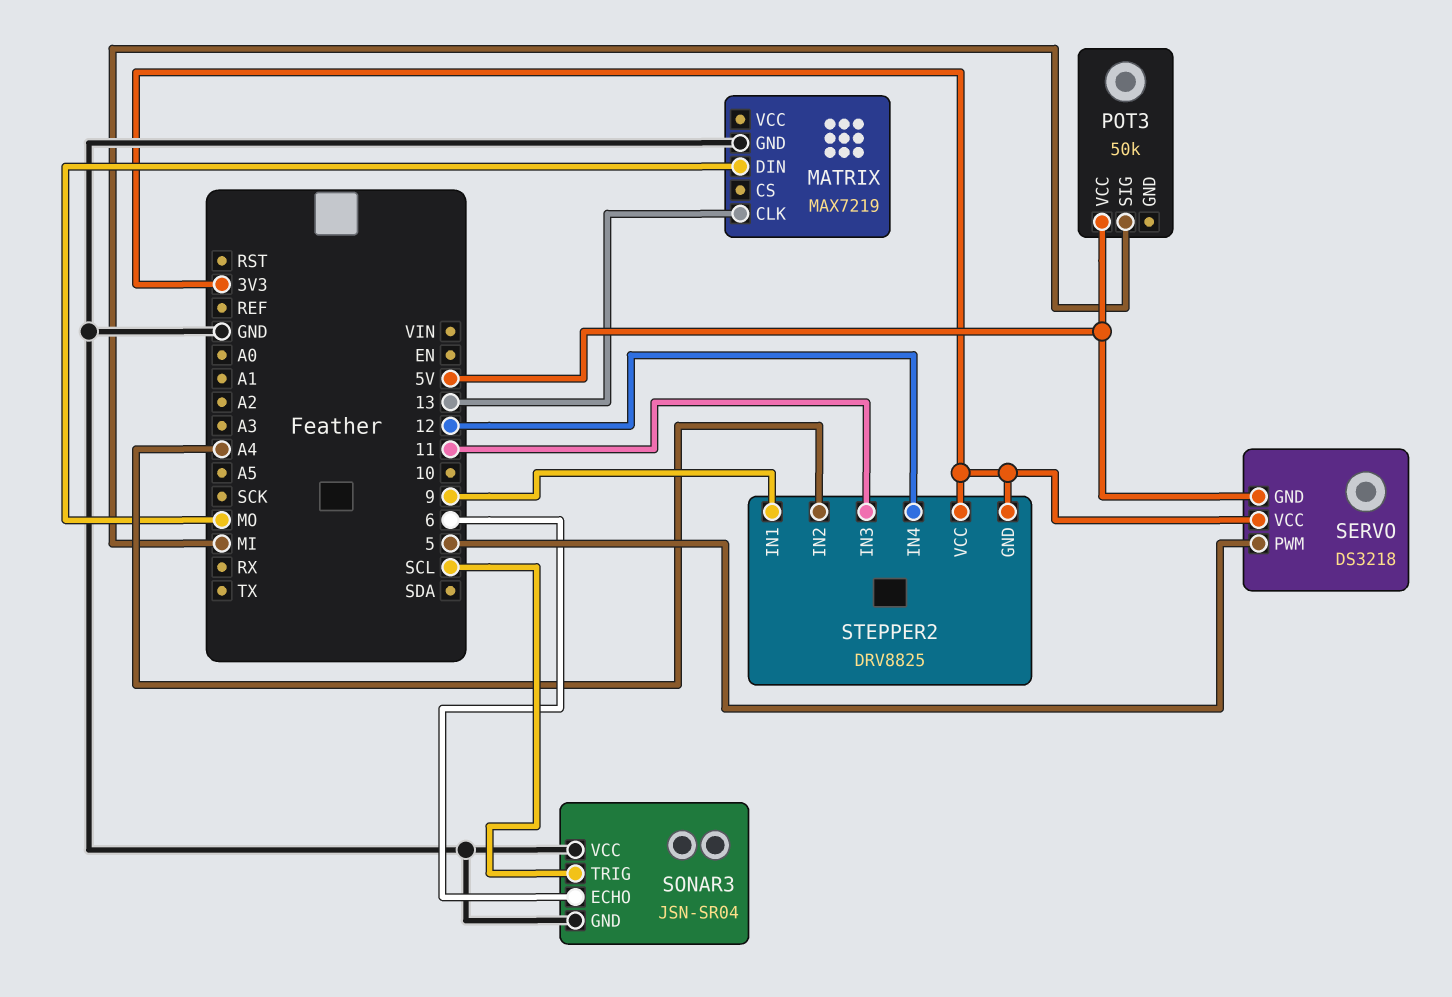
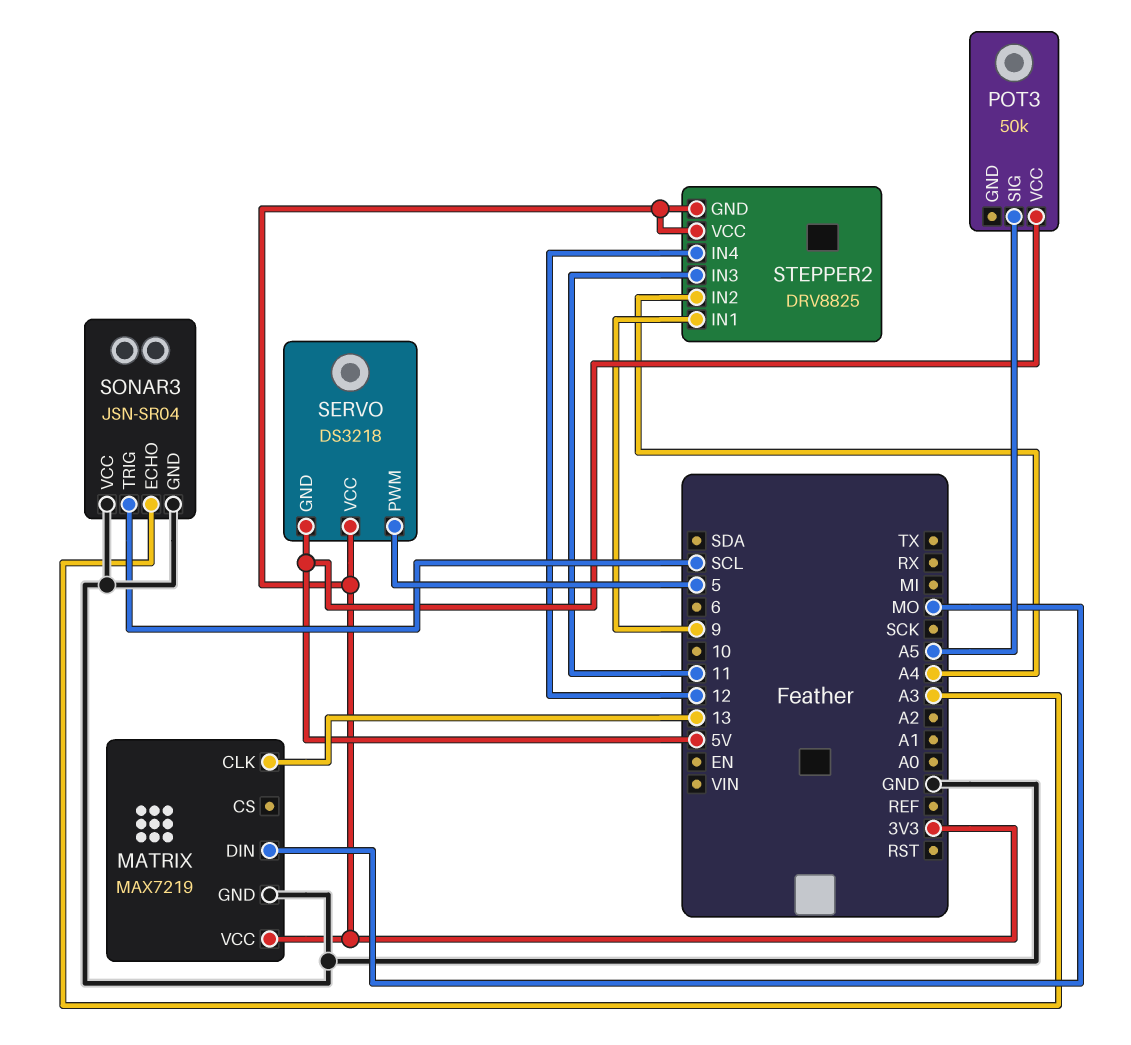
MATRIX pin VCC: none -> 3V3
POT3 pin SIG: MI -> A5
SONAR3 pin ECHO: 6 -> A3

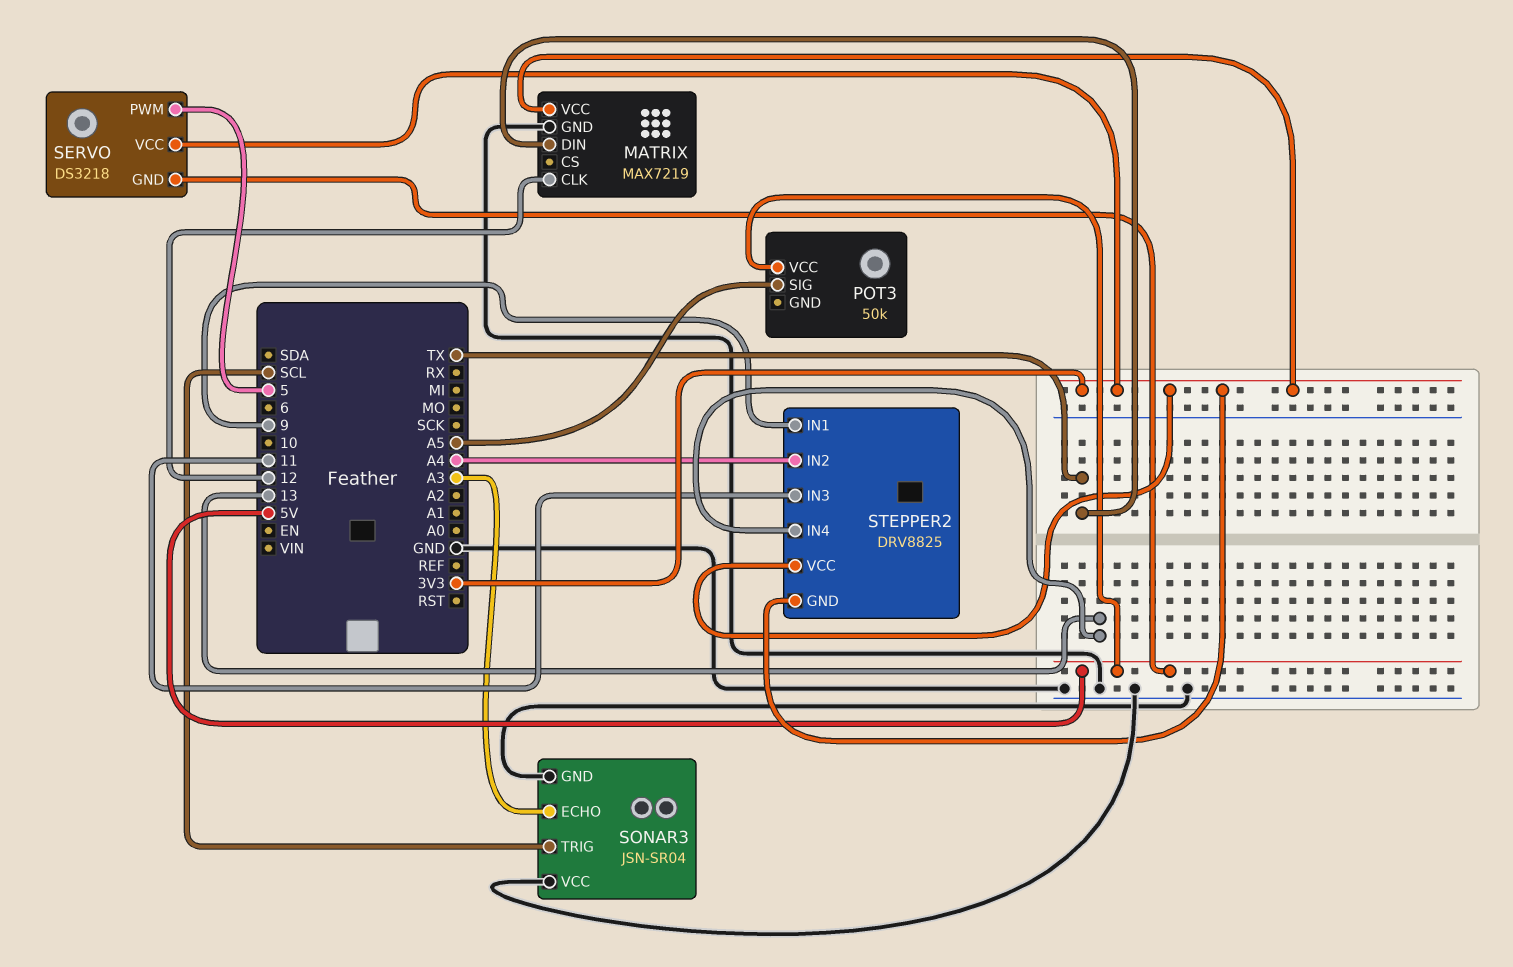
MATRIX pin CLK: 13 -> 12
MATRIX pin DIN: MO -> TX
STEPPER2 pin IN4: 12 -> 13

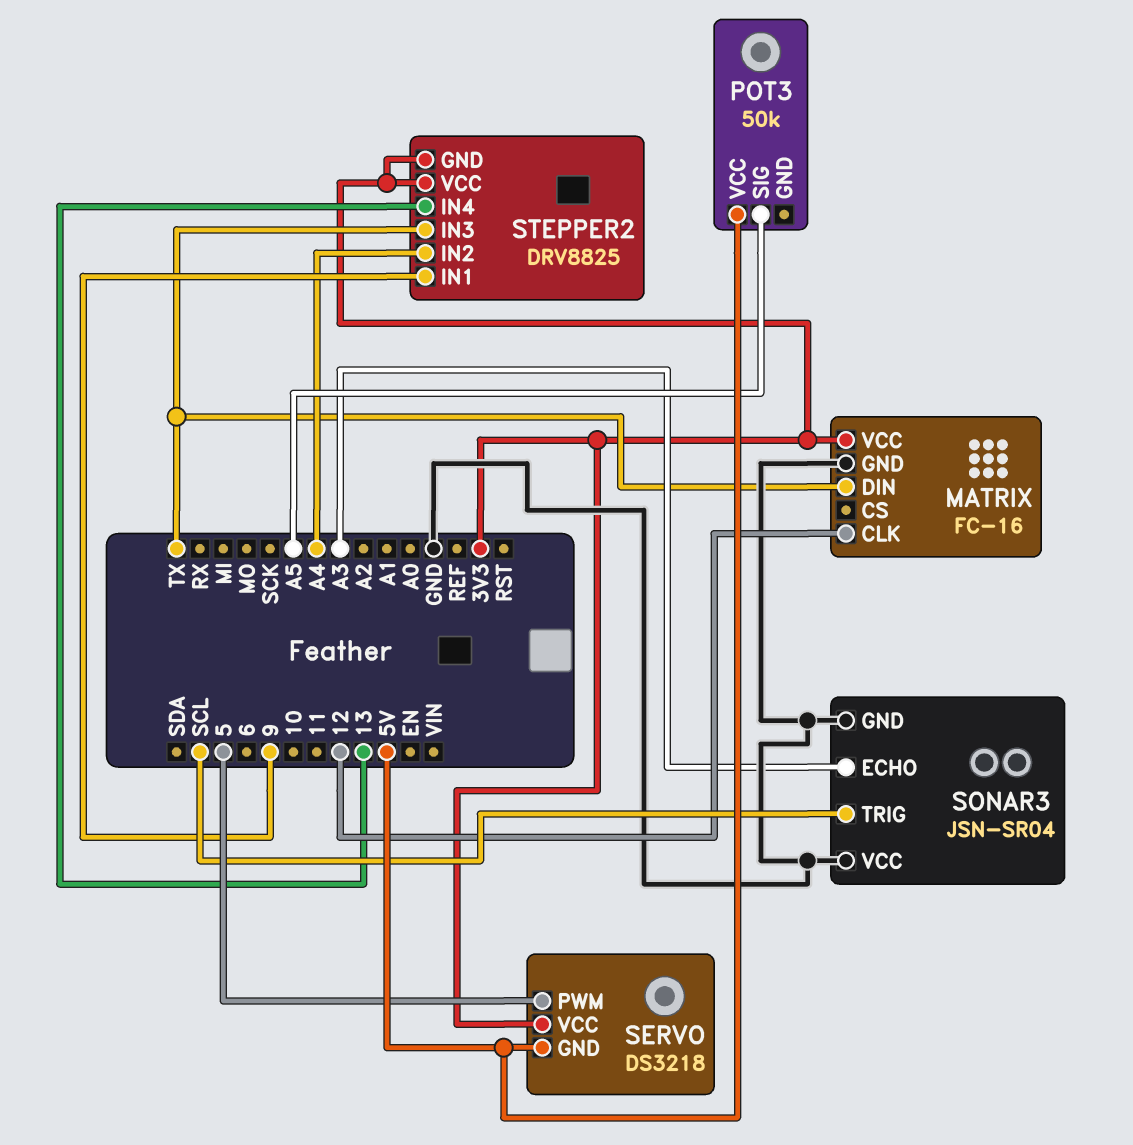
MATRIX: MAX7219 -> FC-16
STEPPER2 pin IN3: 11 -> TX

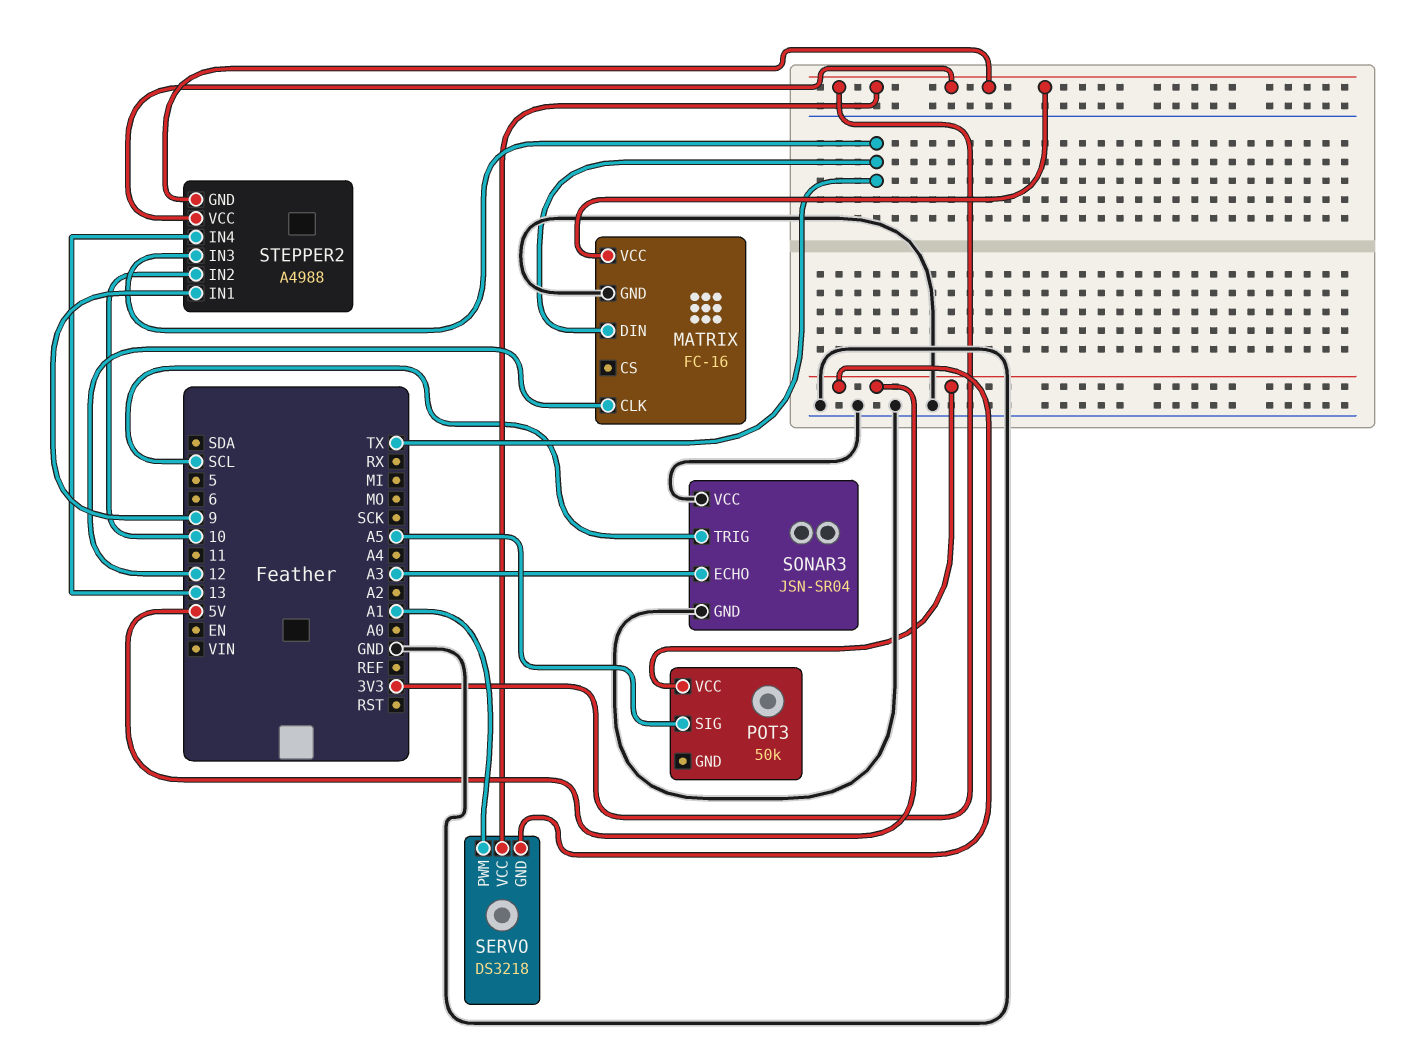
SERVO pin PWM: 5 -> A1
STEPPER2: DRV8825 -> A4988
STEPPER2 pin IN2: A4 -> 10

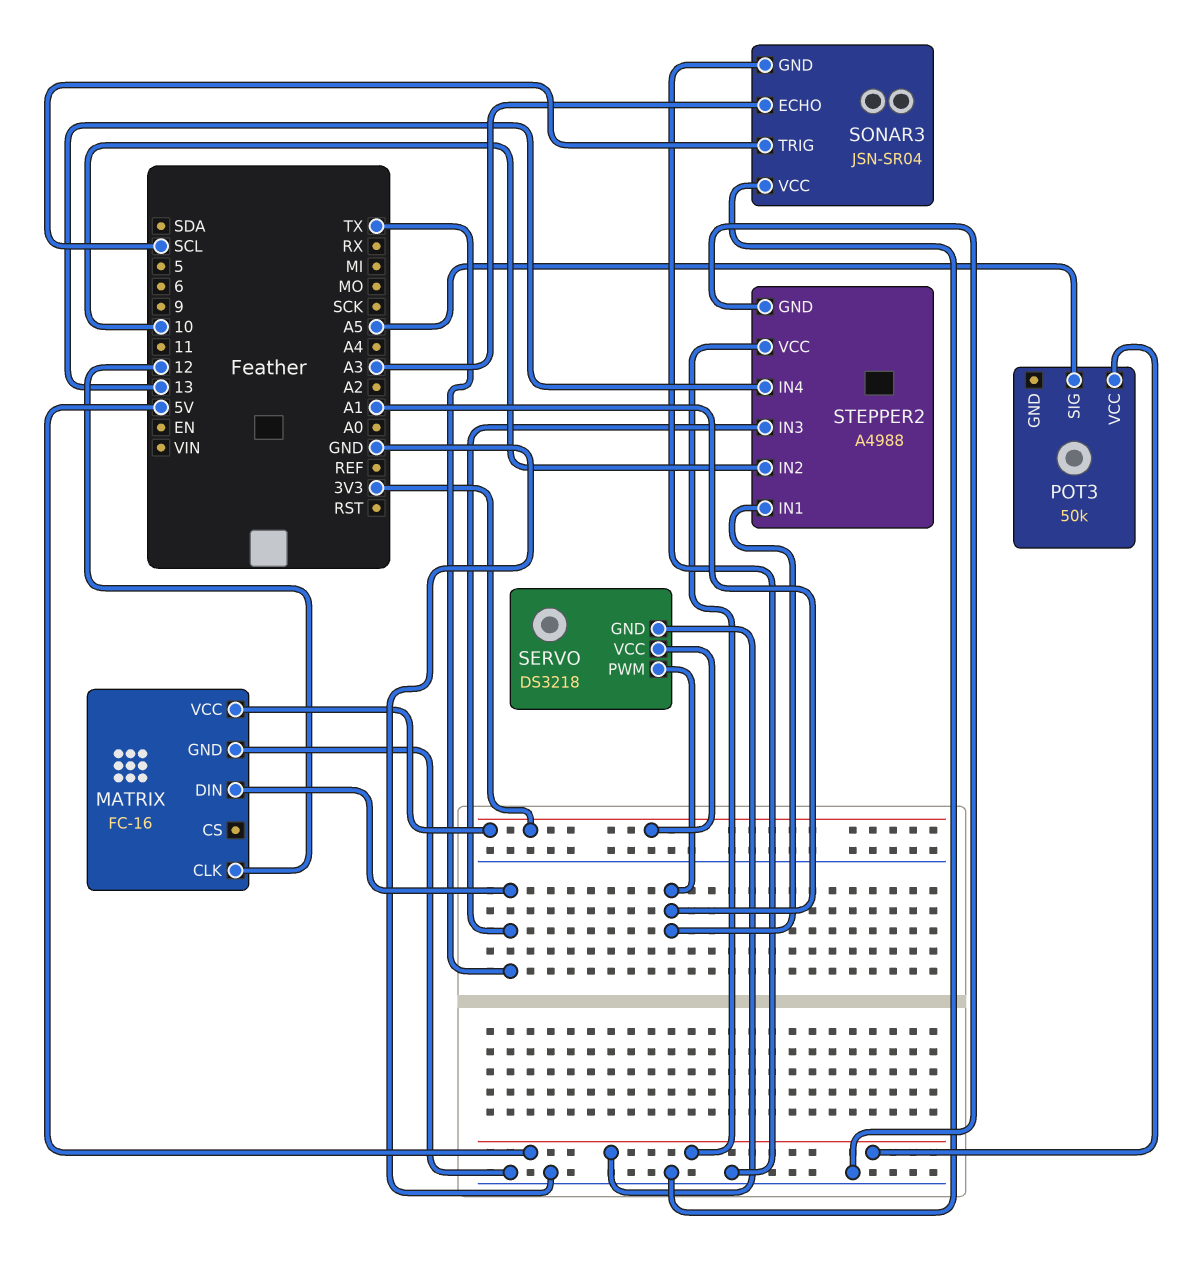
STEPPER2 pin GND: 3V3 -> GND
STEPPER2 pin IN1: 9 -> A1
STEPPER2 pin VCC: 3V3 -> 5V

